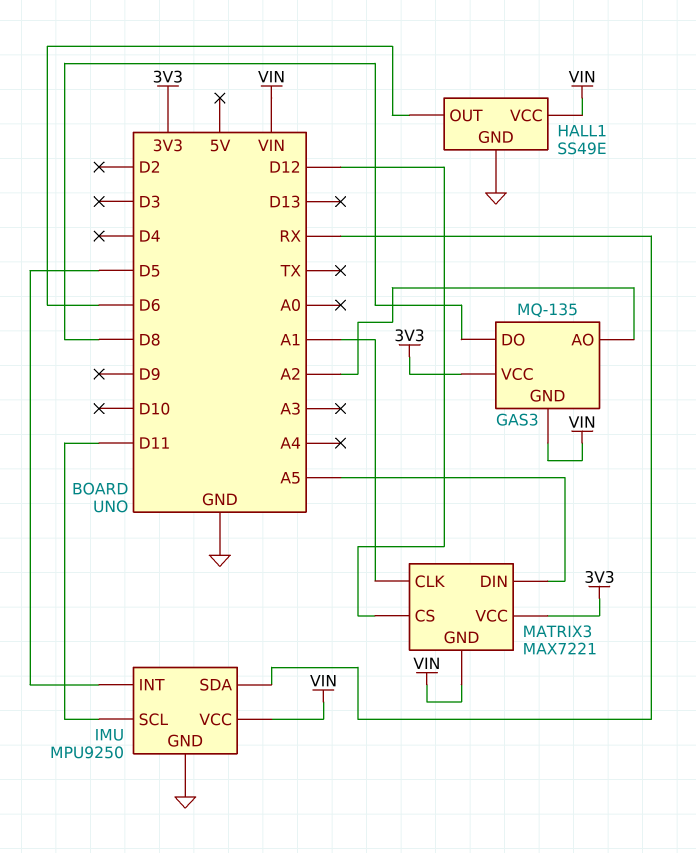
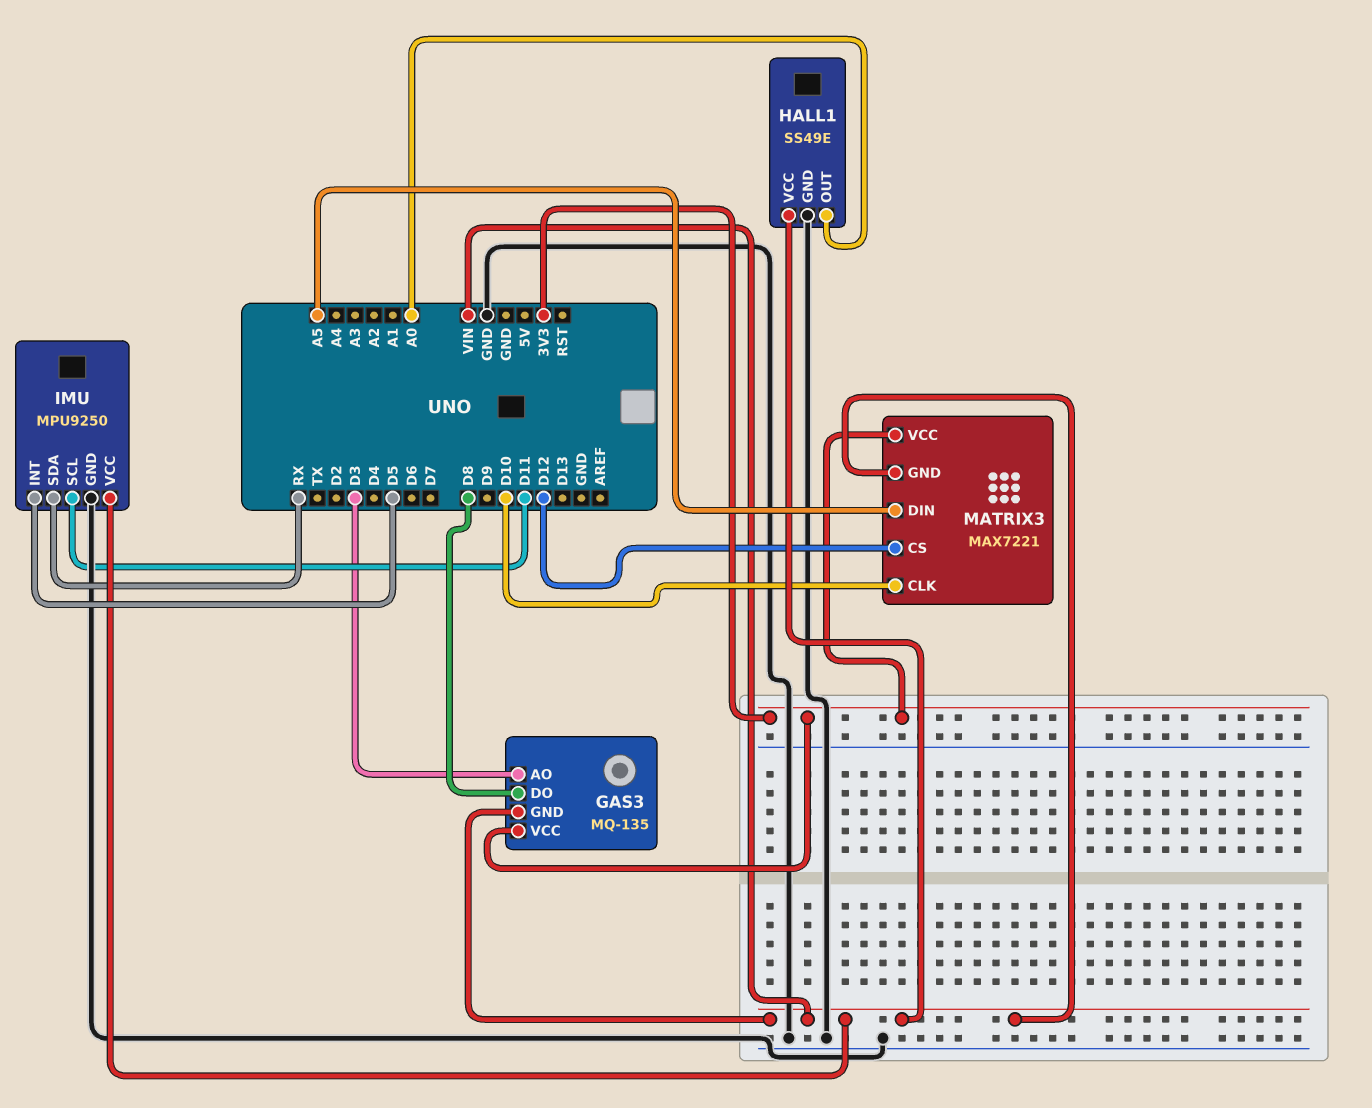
GAS3 pin AO: A2 -> D3
HALL1 pin OUT: D6 -> A0
MATRIX3 pin CLK: A1 -> D10

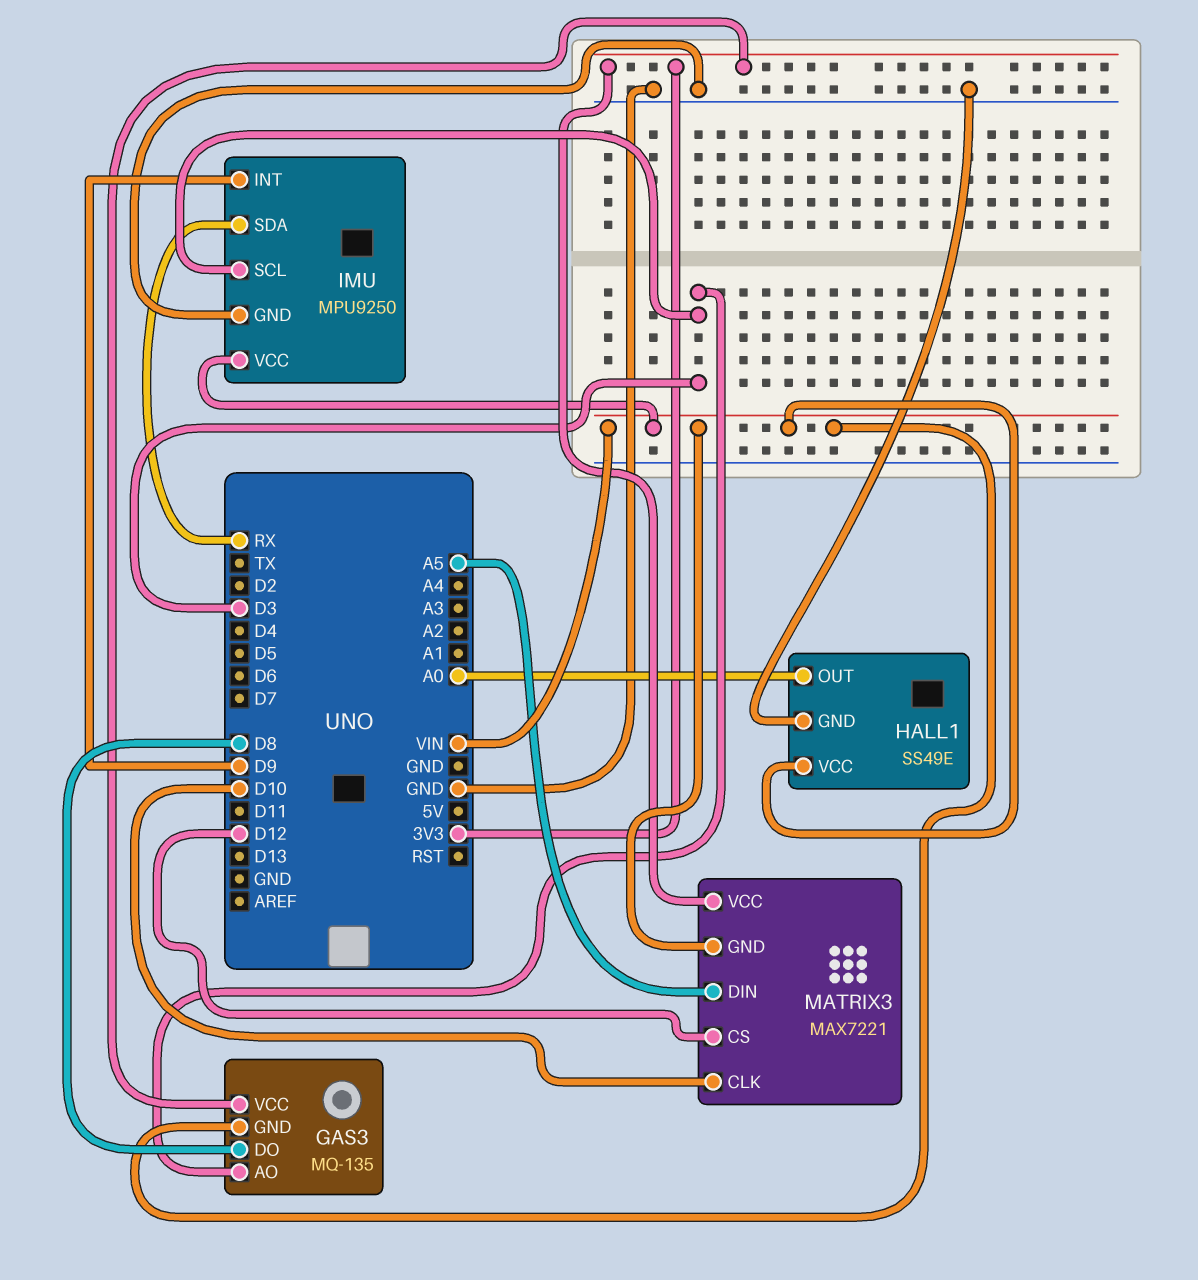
IMU pin INT: D5 -> D9
IMU pin SCL: D11 -> D3

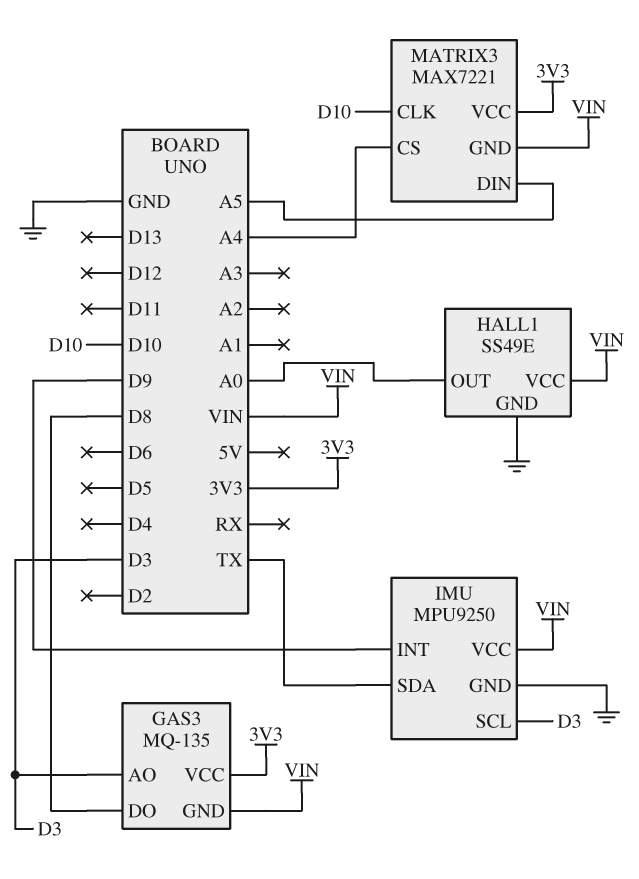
IMU pin SDA: RX -> TX
MATRIX3 pin CS: D12 -> A4

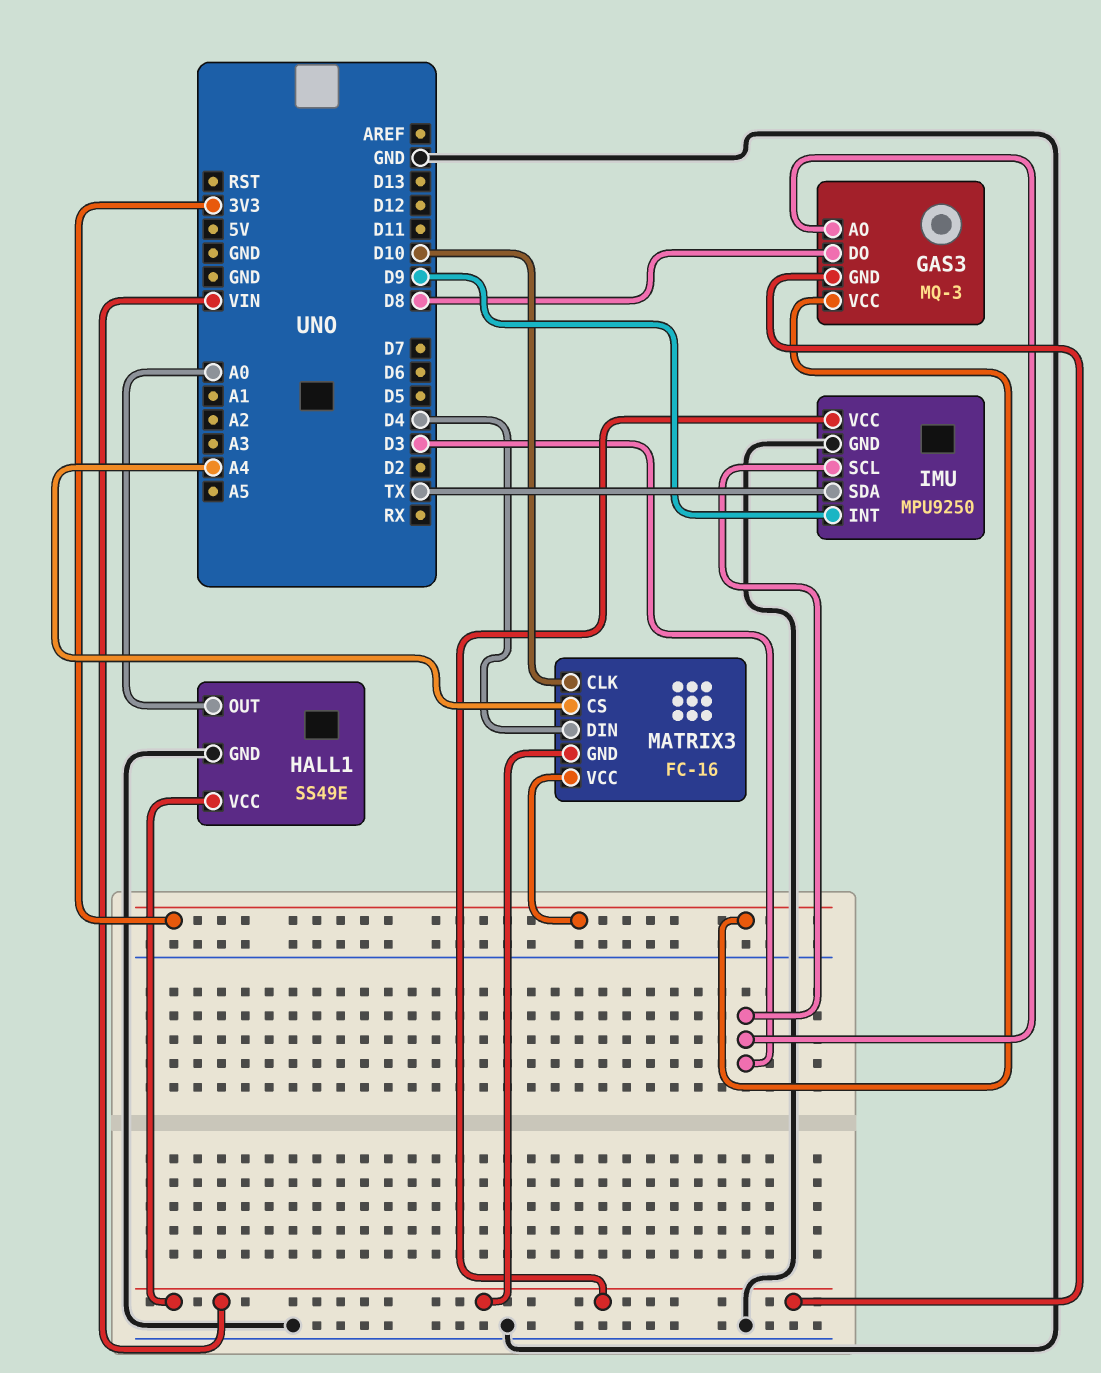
GAS3: MQ-135 -> MQ-3
MATRIX3: MAX7221 -> FC-16
MATRIX3 pin DIN: A5 -> D4

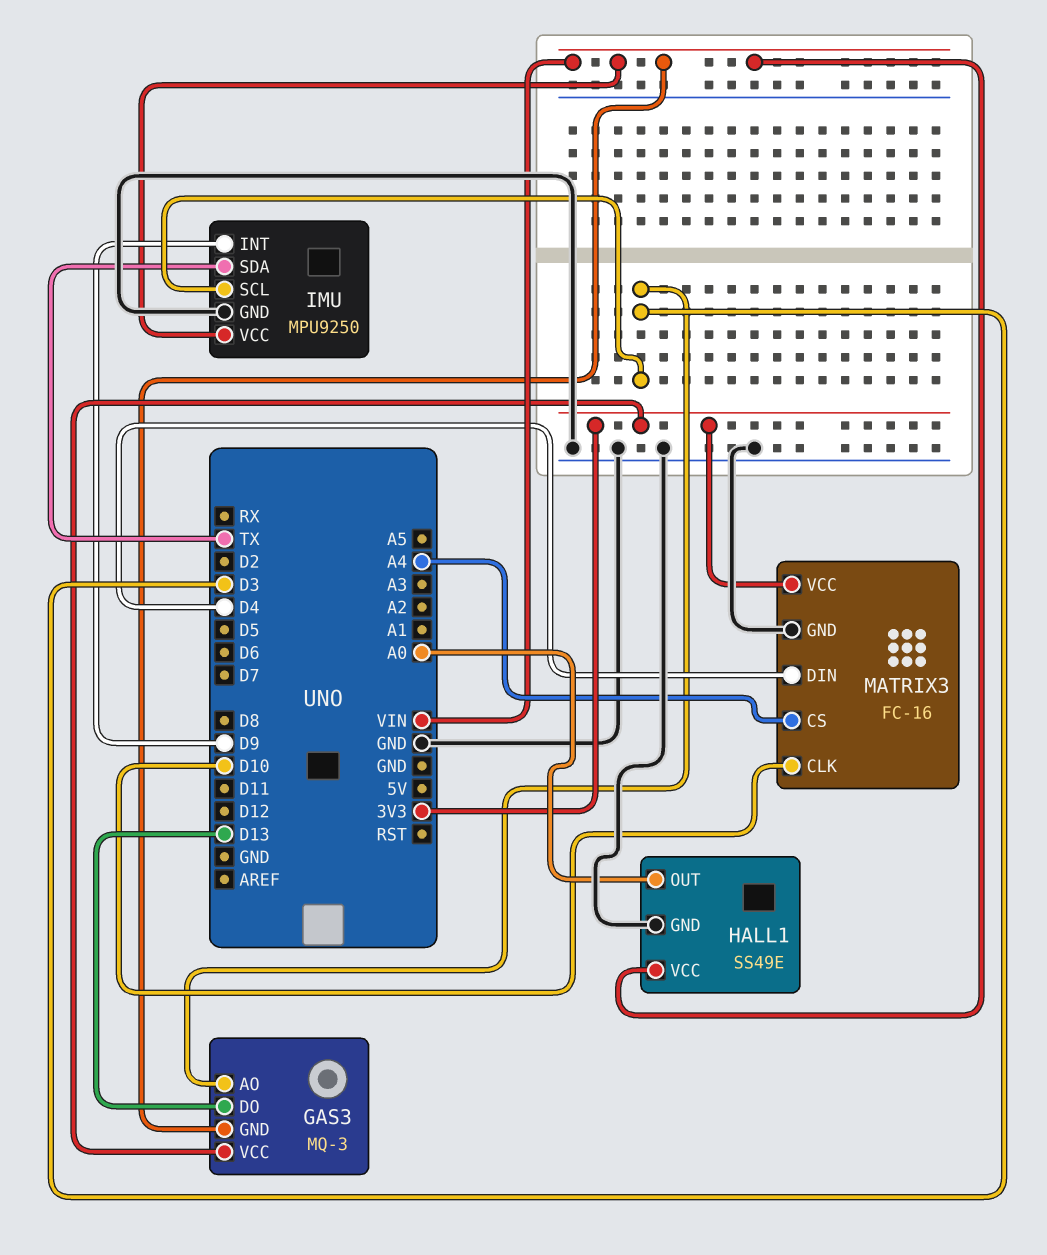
GAS3 pin DO: D8 -> D13
MATRIX3 pin GND: VIN -> GND

